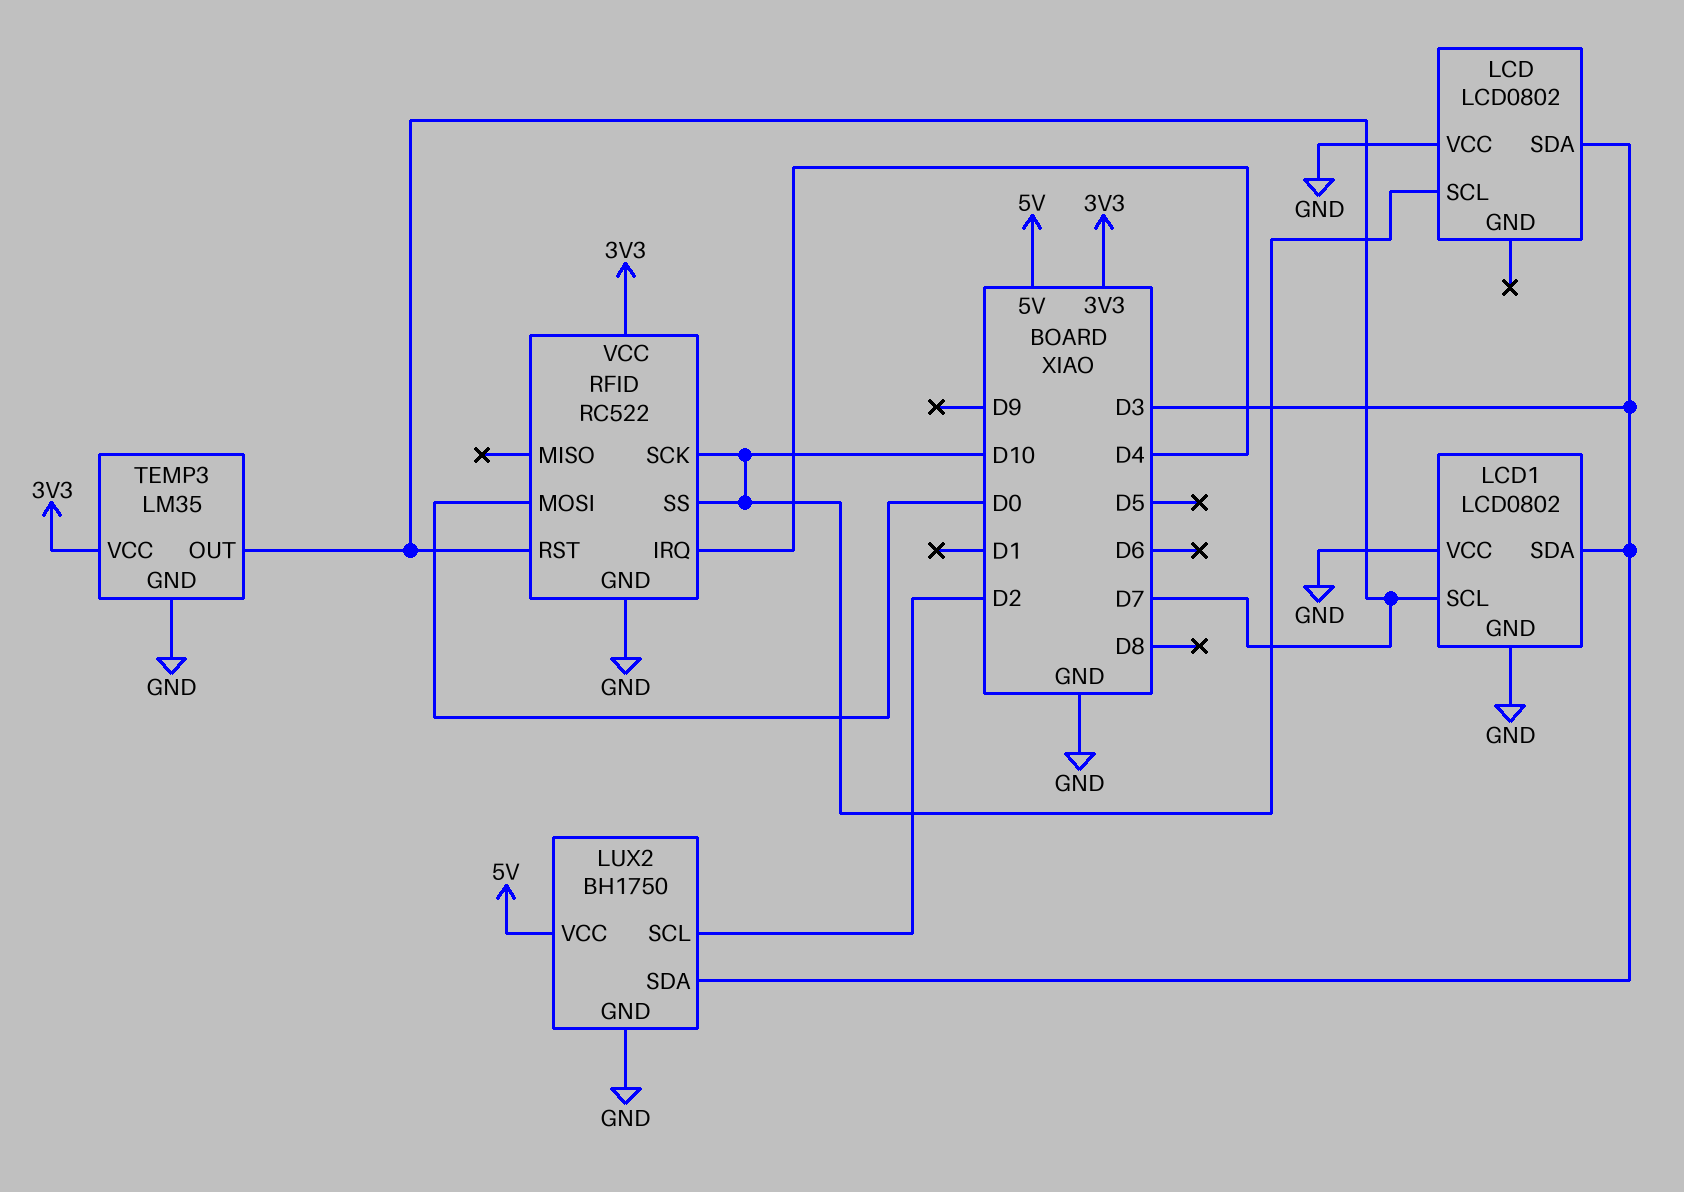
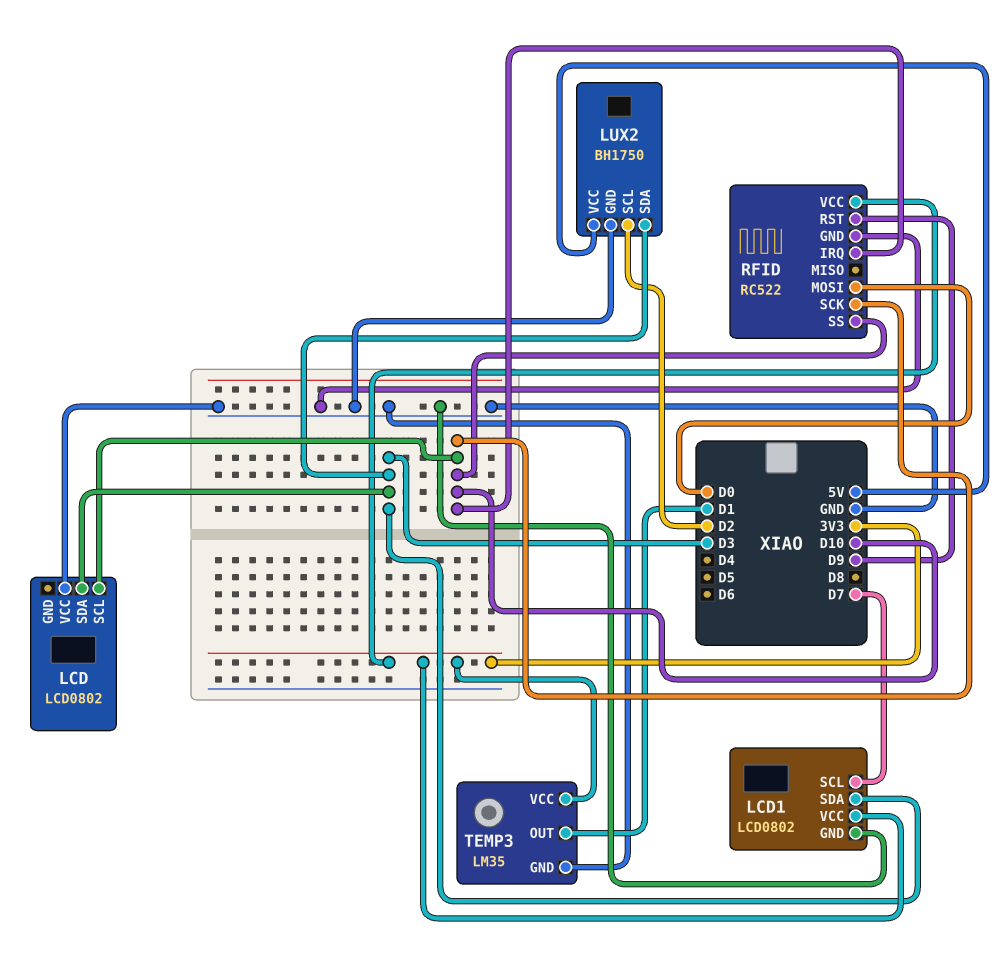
LCD1 pin VCC: GND -> 3V3
RFID pin IRQ: D4 -> D10
RFID pin RST: D7 -> D9
TEMP3 pin OUT: D7 -> D1

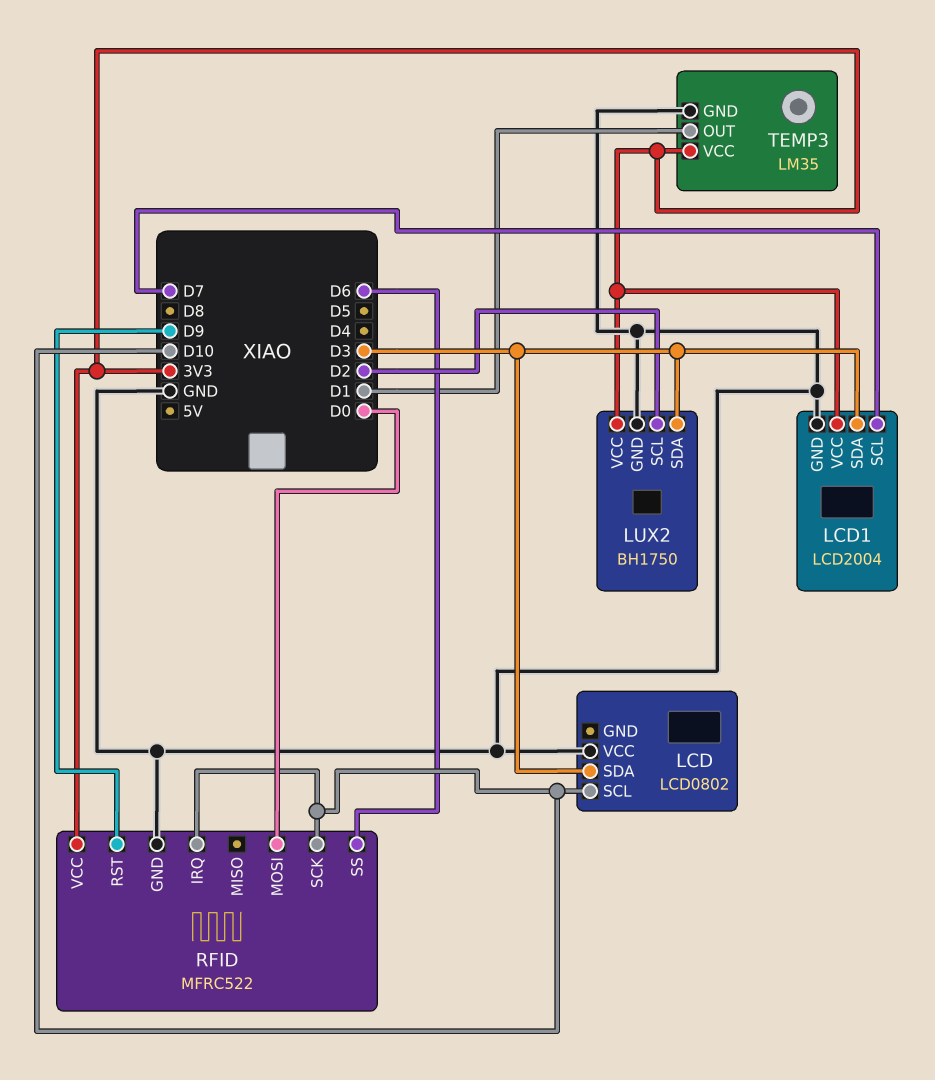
LCD1: LCD0802 -> LCD2004
LUX2 pin VCC: 5V -> 3V3
RFID: RC522 -> MFRC522
RFID pin SS: D10 -> D6

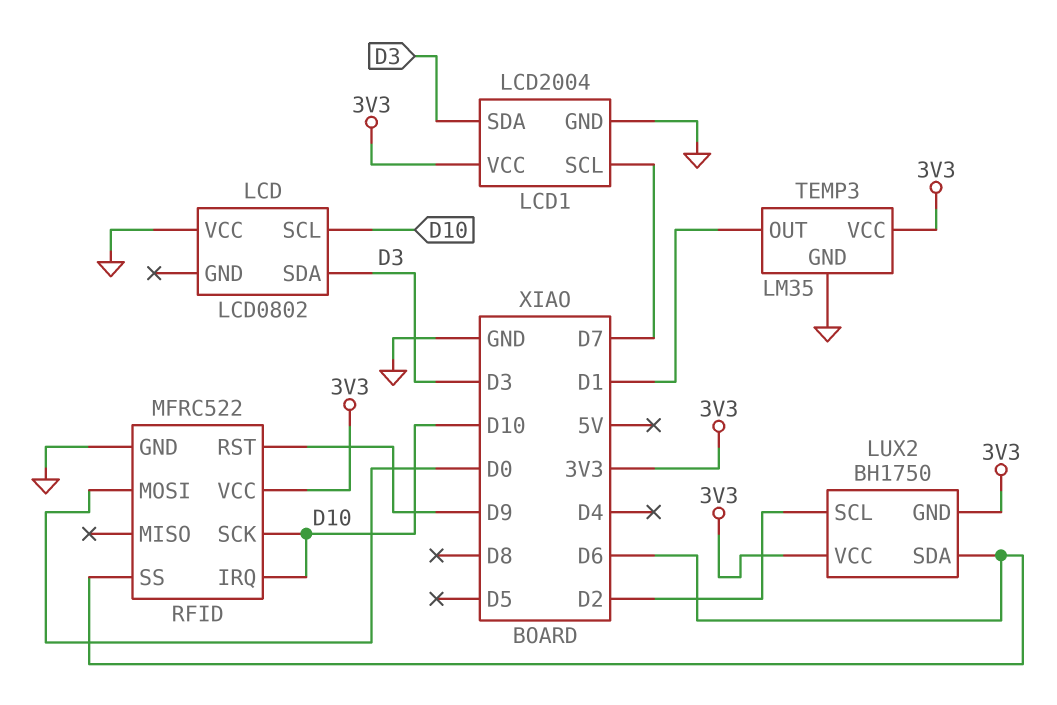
LUX2 pin GND: GND -> 3V3
LUX2 pin SDA: D3 -> D6

